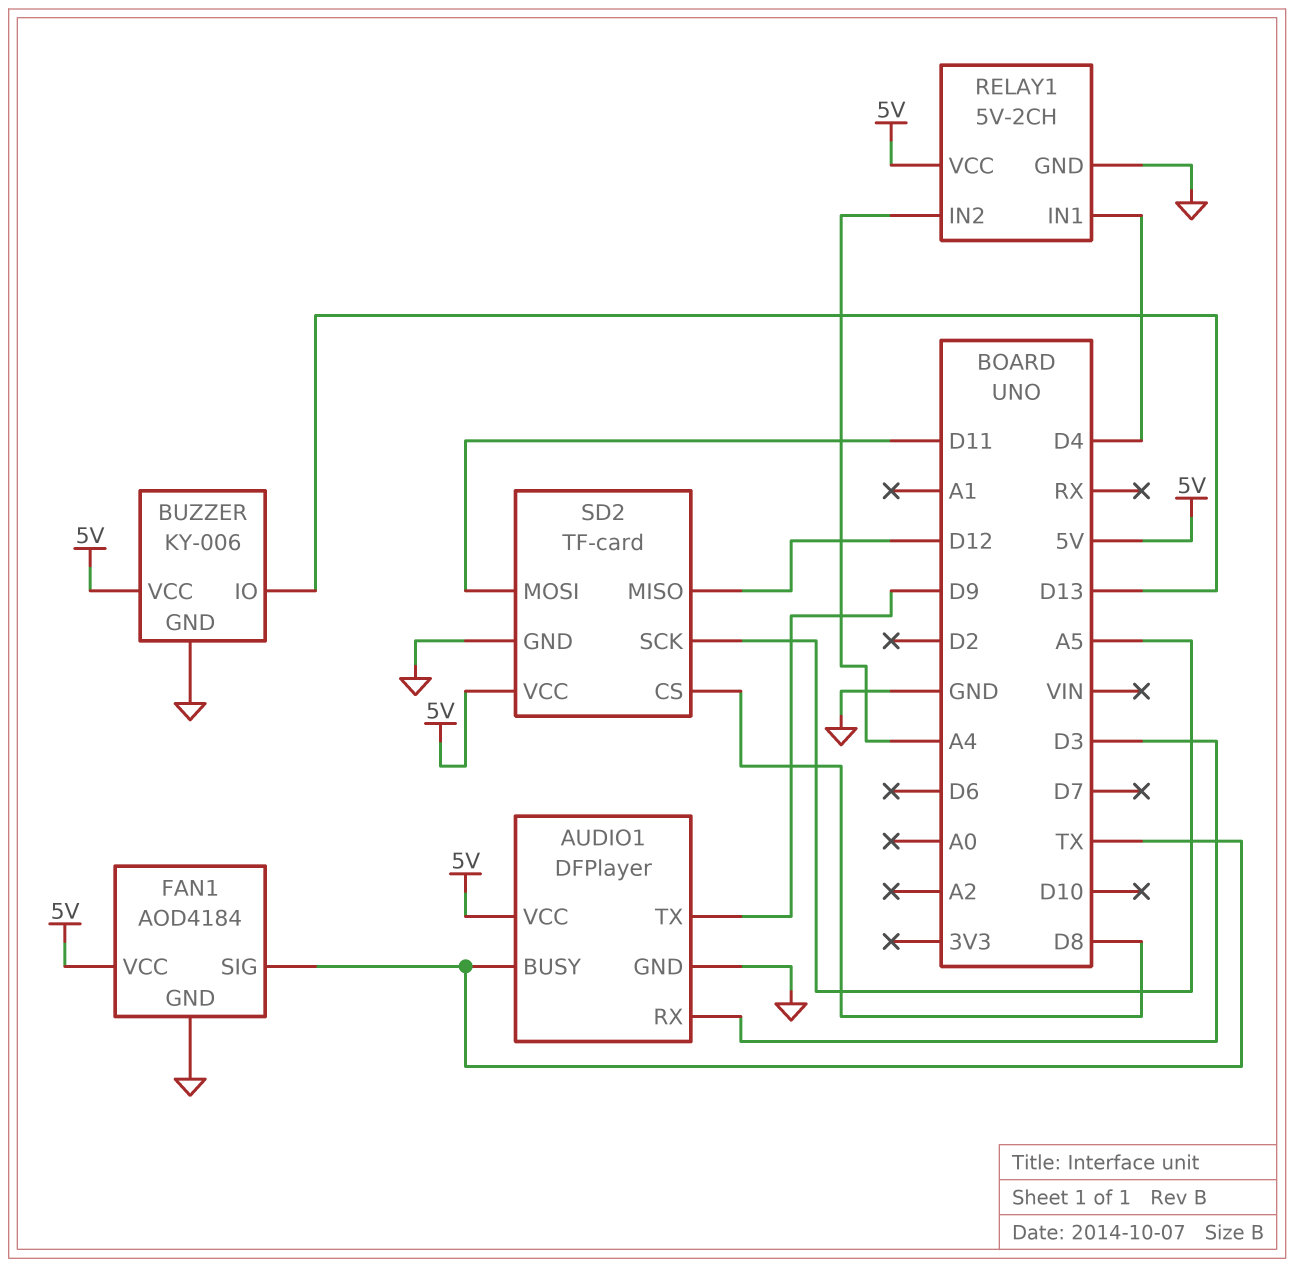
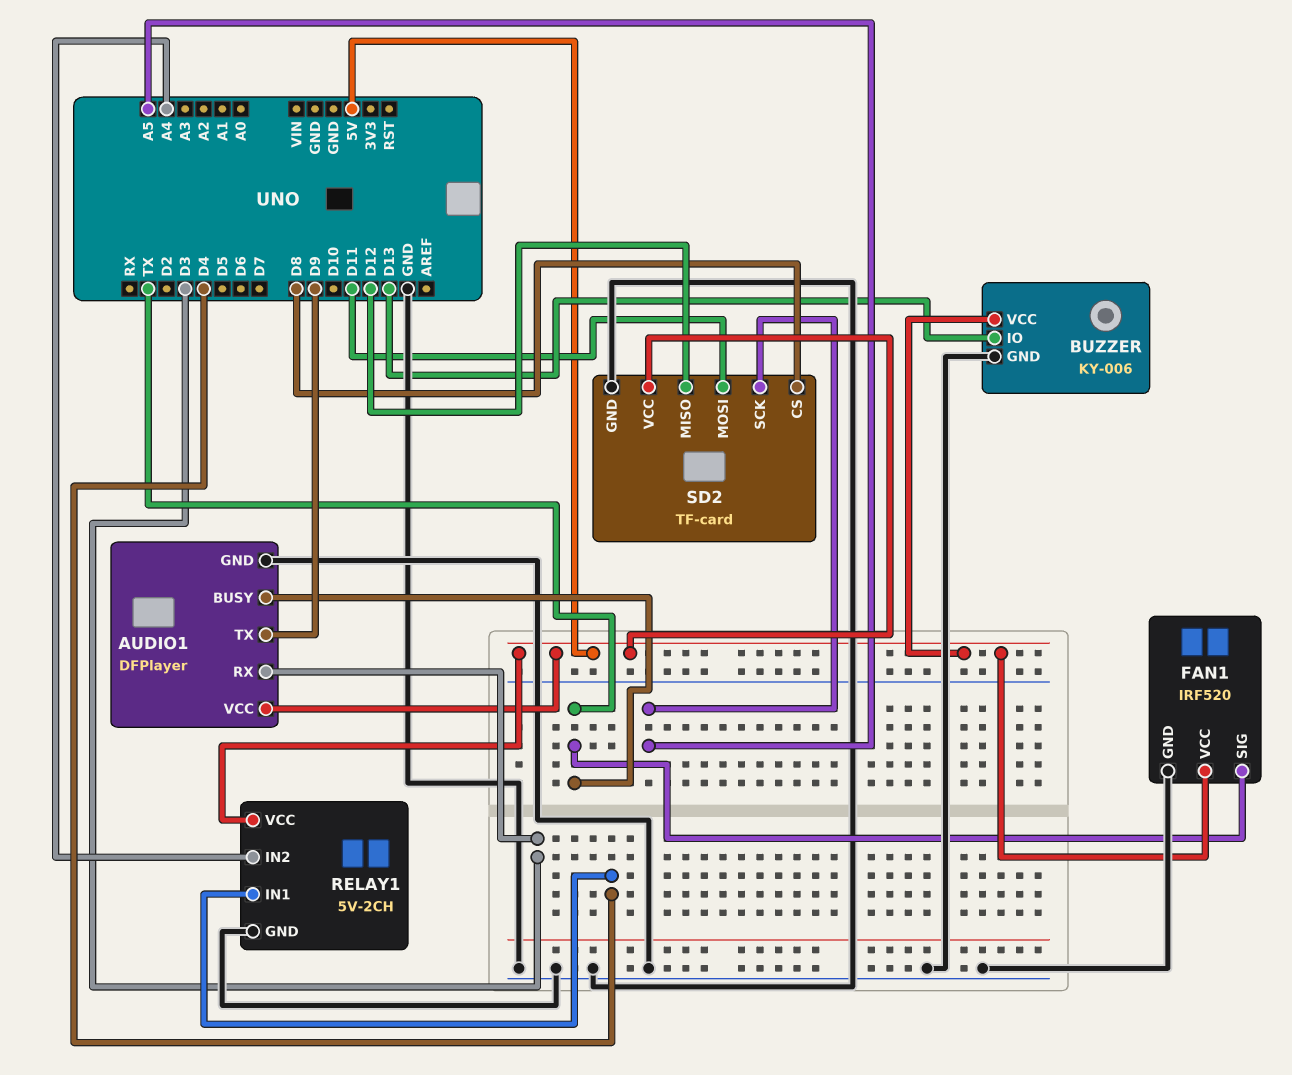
FAN1: AOD4184 -> IRF520

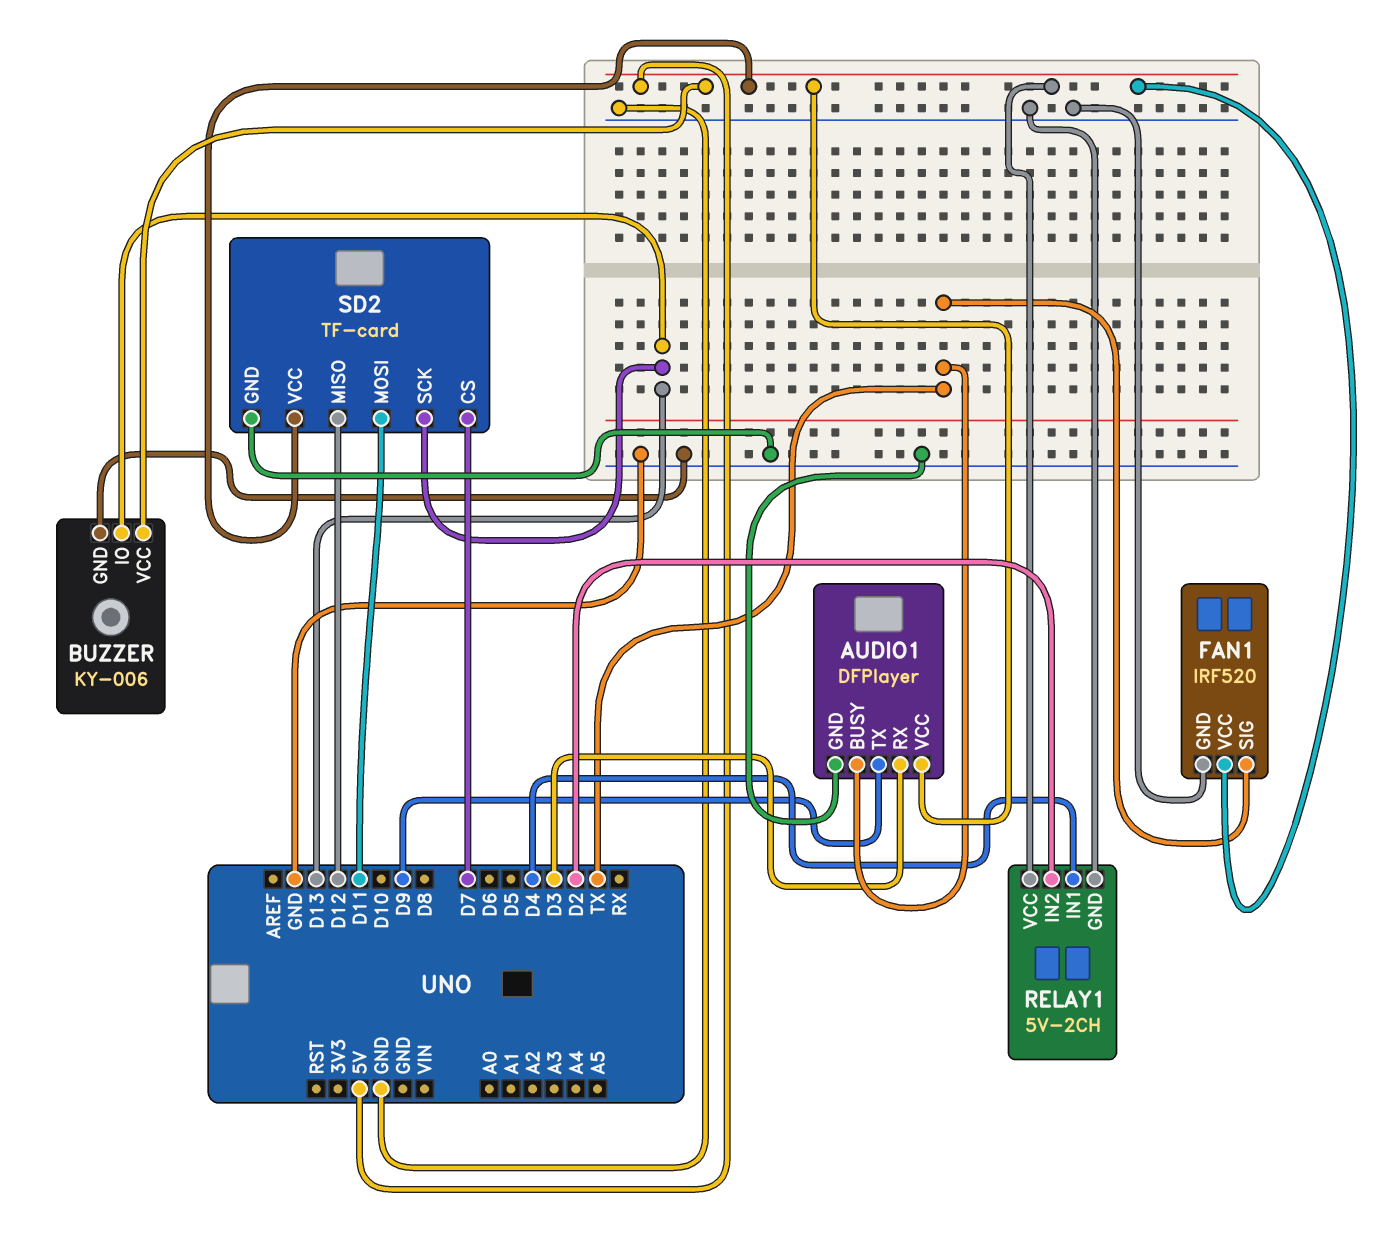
RELAY1 pin IN2: A4 -> D2
SD2 pin CS: D8 -> D7
SD2 pin SCK: A5 -> D13

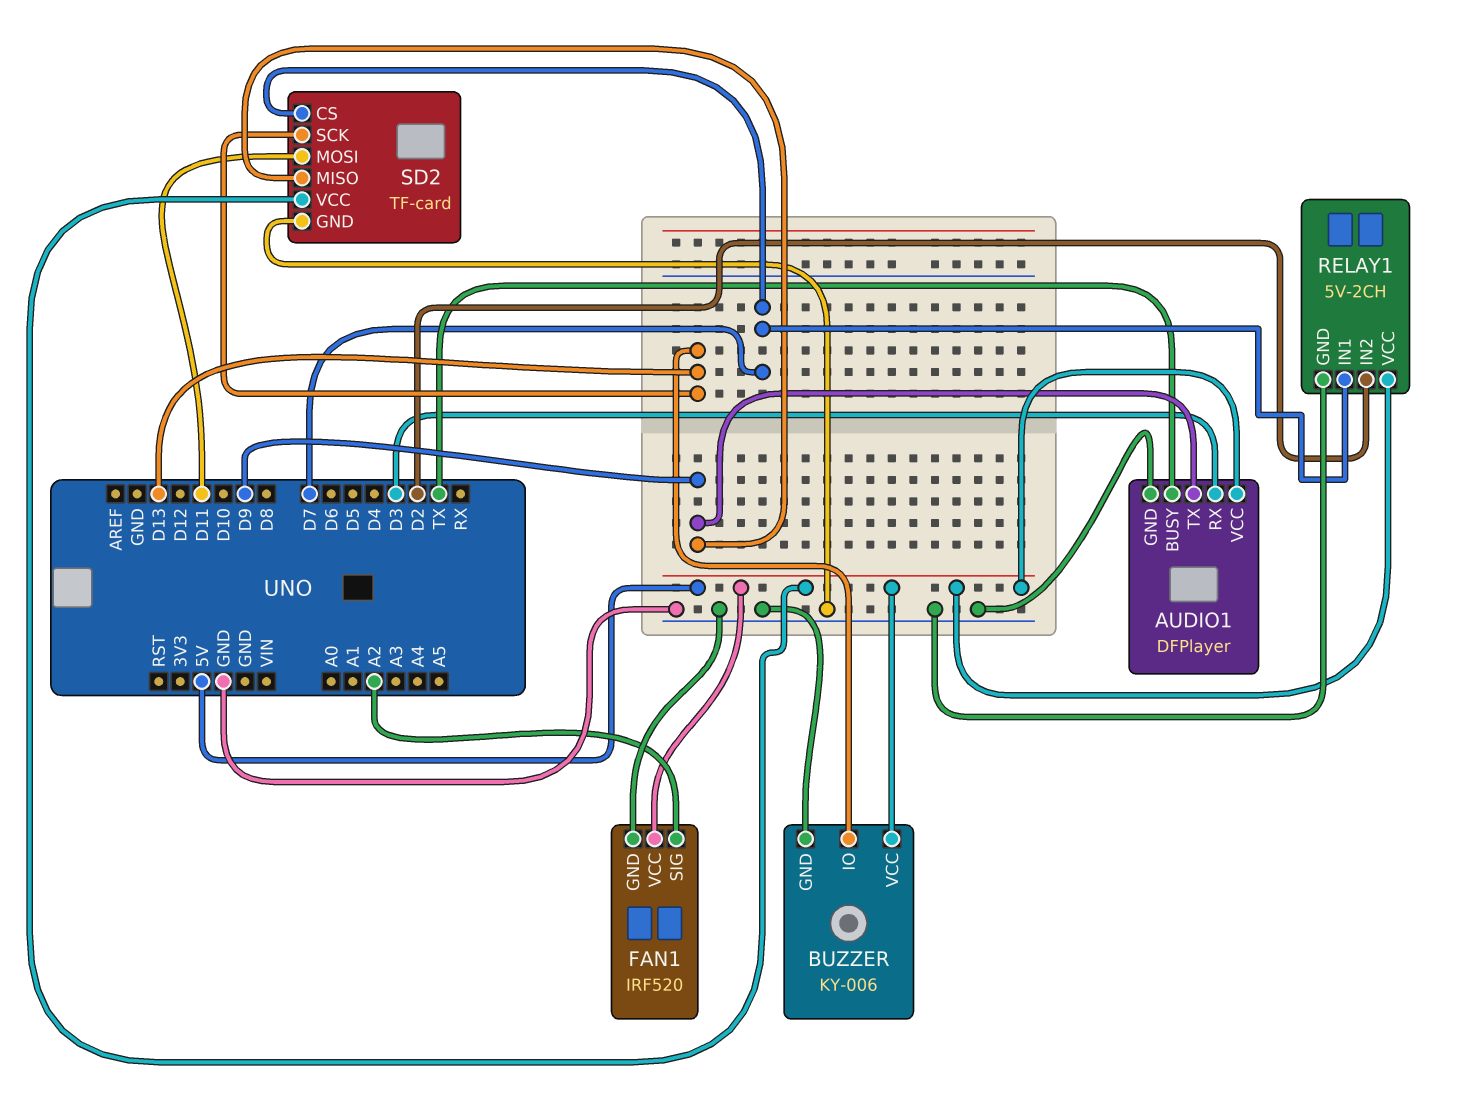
FAN1 pin SIG: TX -> A2
RELAY1 pin IN1: D4 -> D7
SD2 pin MISO: D12 -> D9

